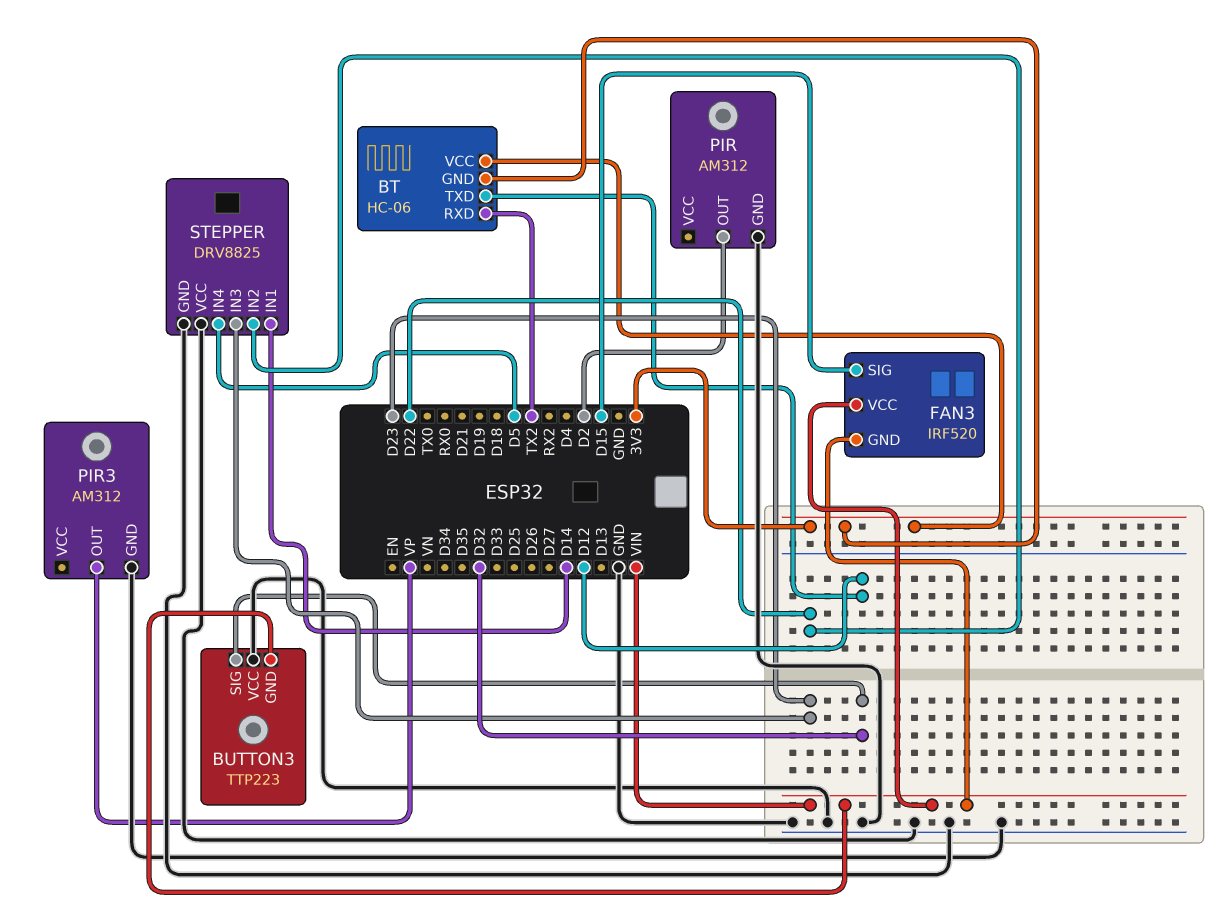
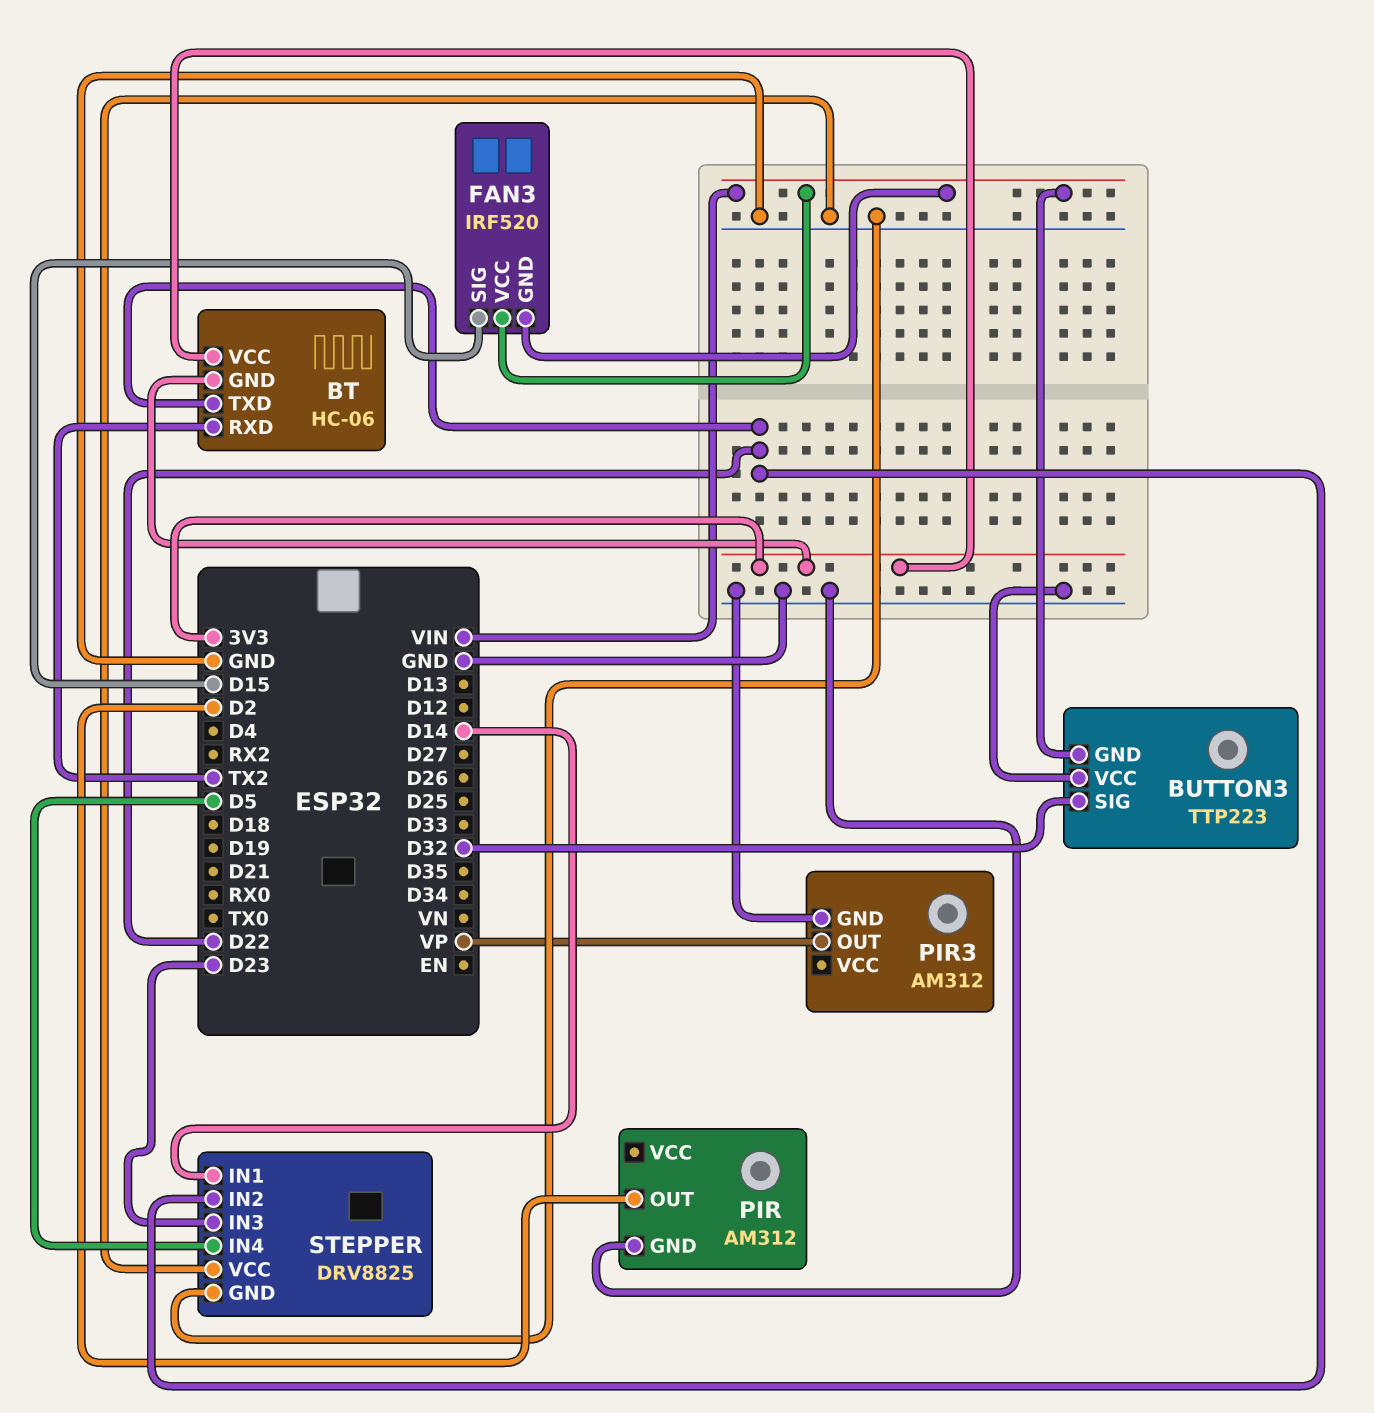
BT pin TXD: D12 -> D22

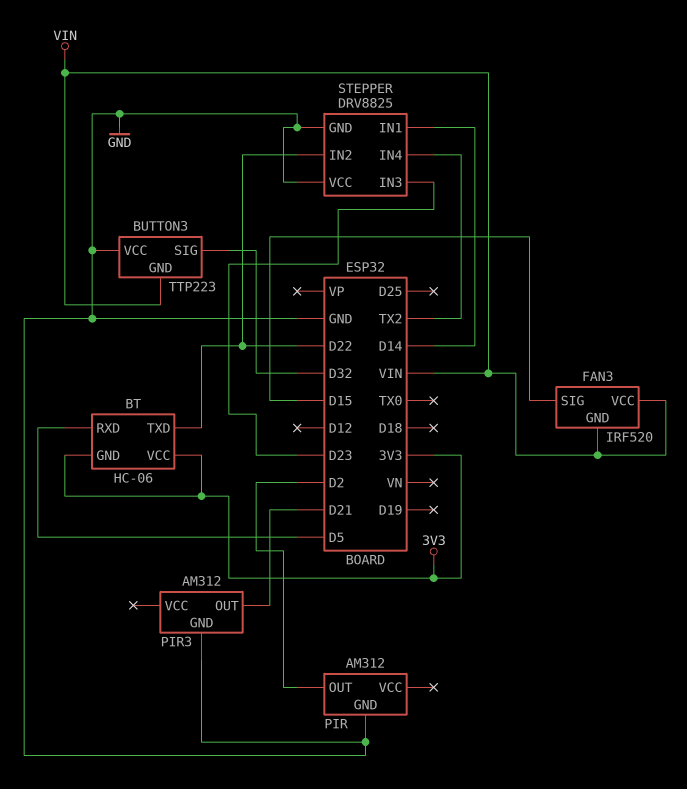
BT pin RXD: TX2 -> D5
PIR3 pin OUT: VP -> D21
STEPPER pin IN4: D5 -> TX2

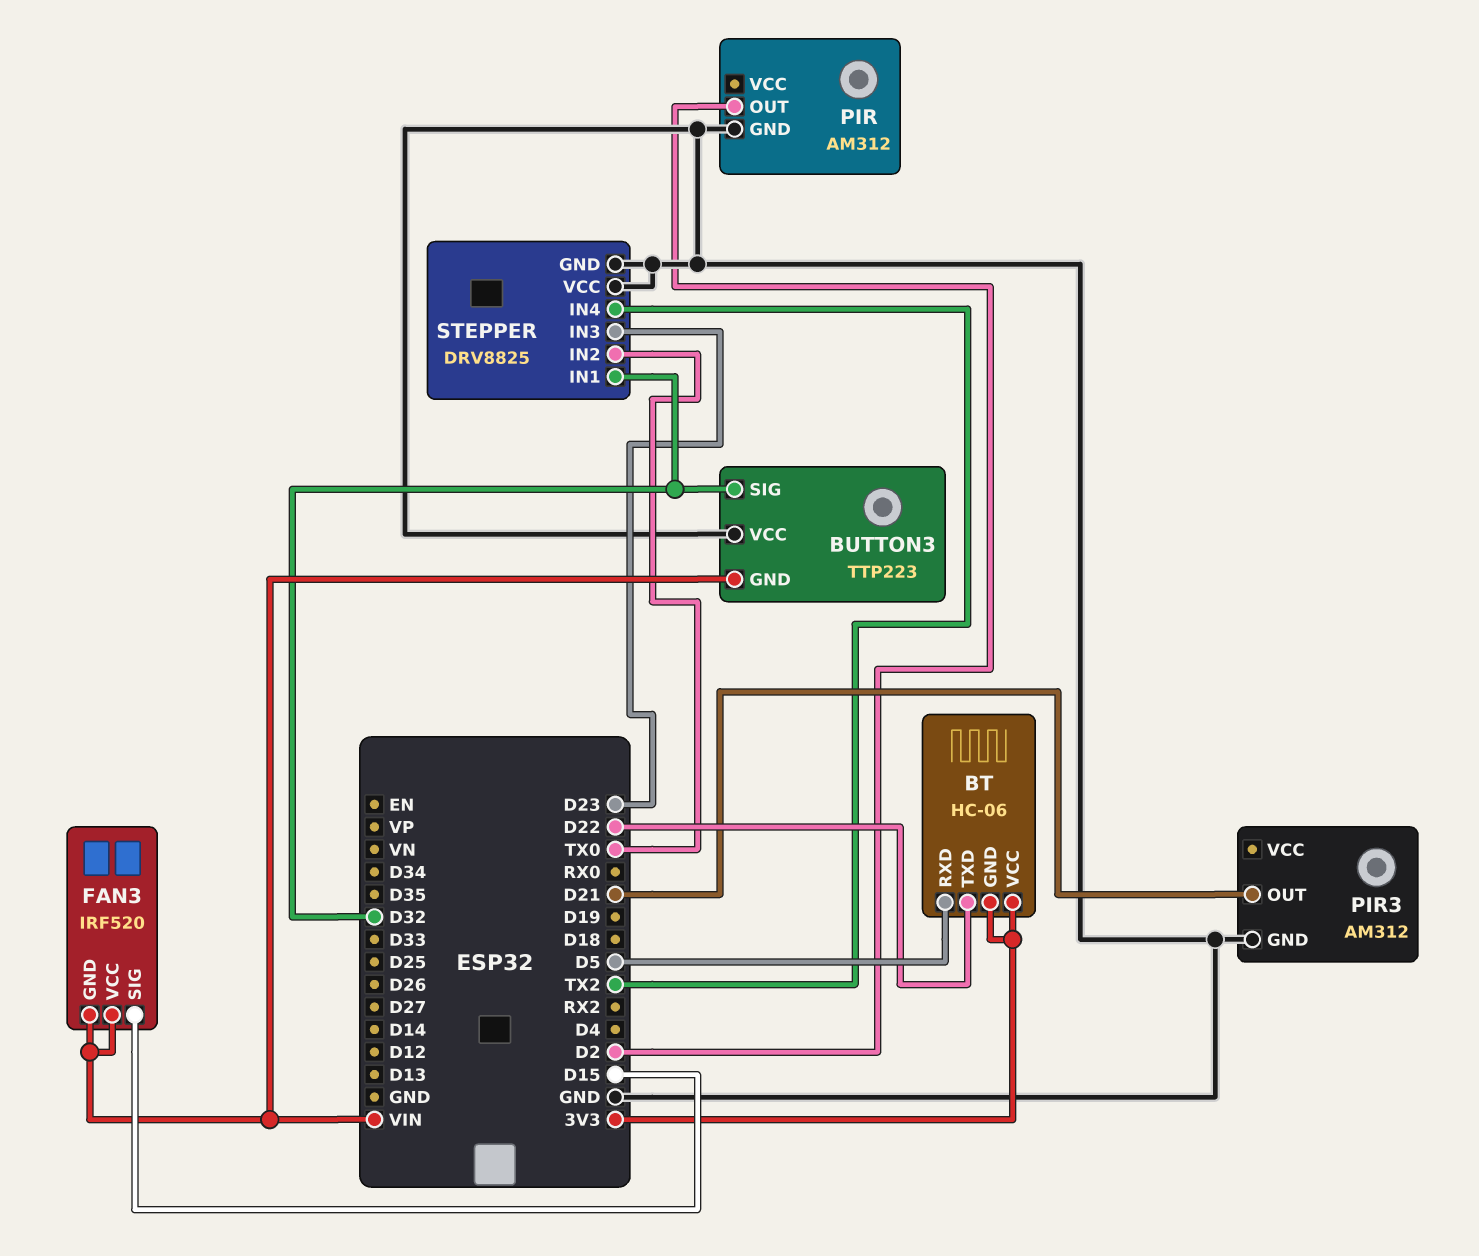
STEPPER pin IN1: D14 -> D32
STEPPER pin IN2: D22 -> TX0

